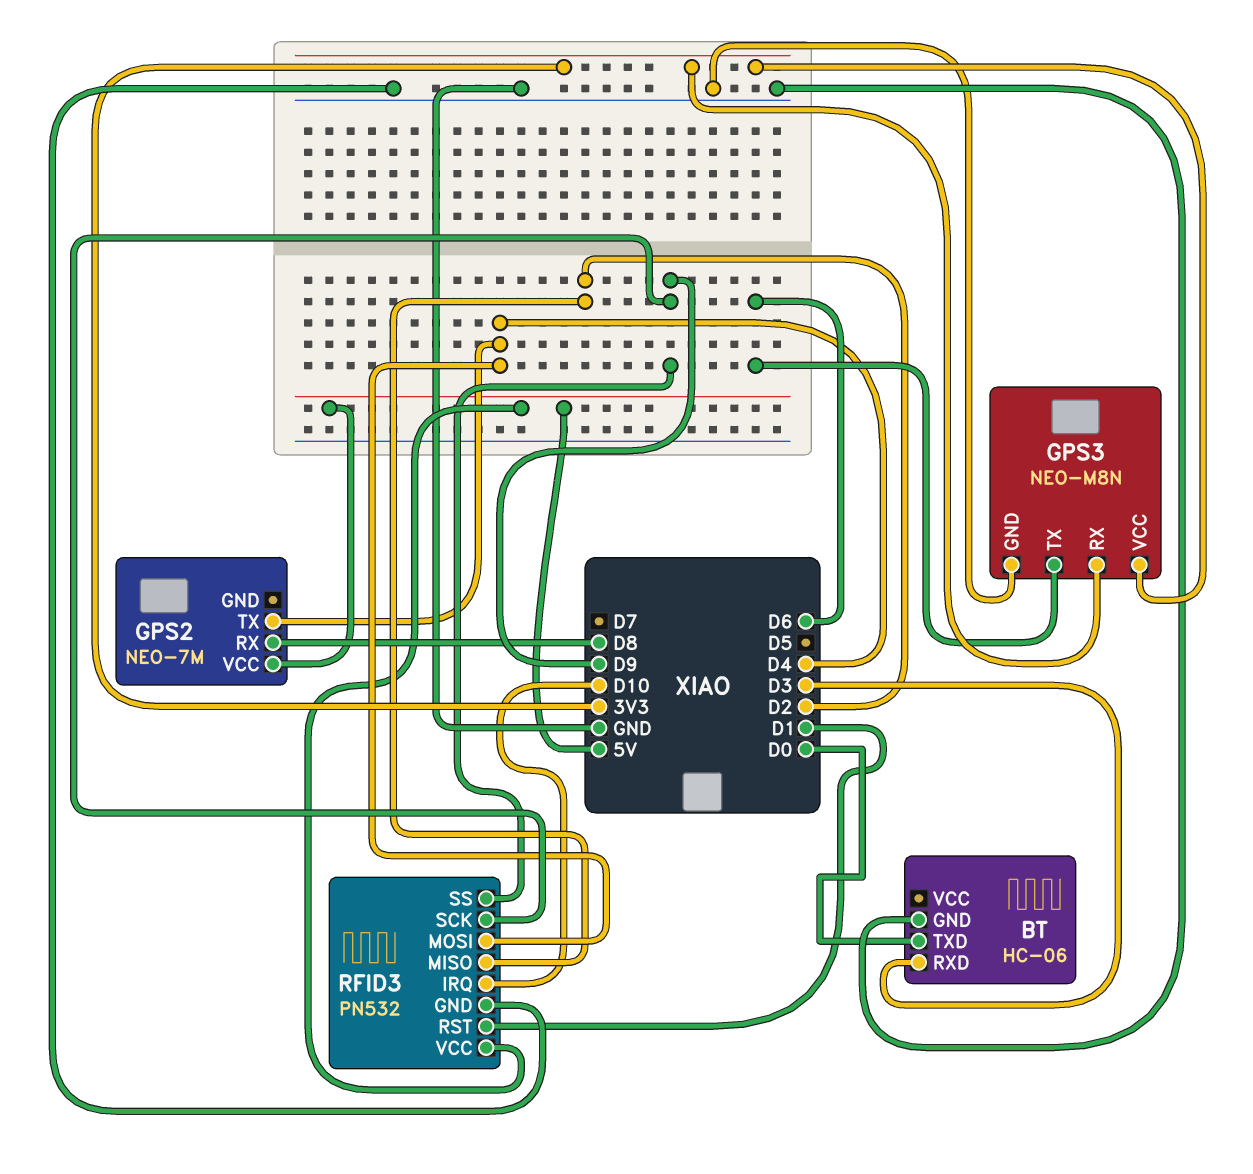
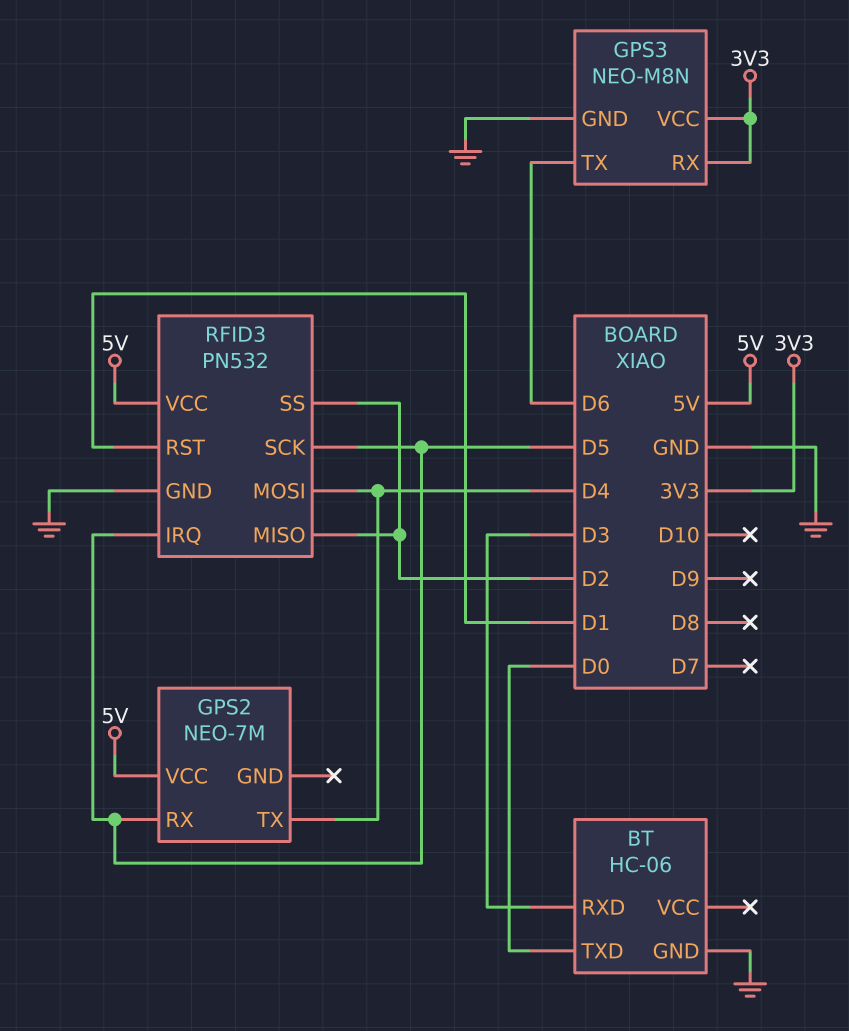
GPS2 pin RX: D8 -> D5
RFID3 pin IRQ: D10 -> D5
RFID3 pin SCK: D9 -> D5
RFID3 pin SS: D9 -> D2

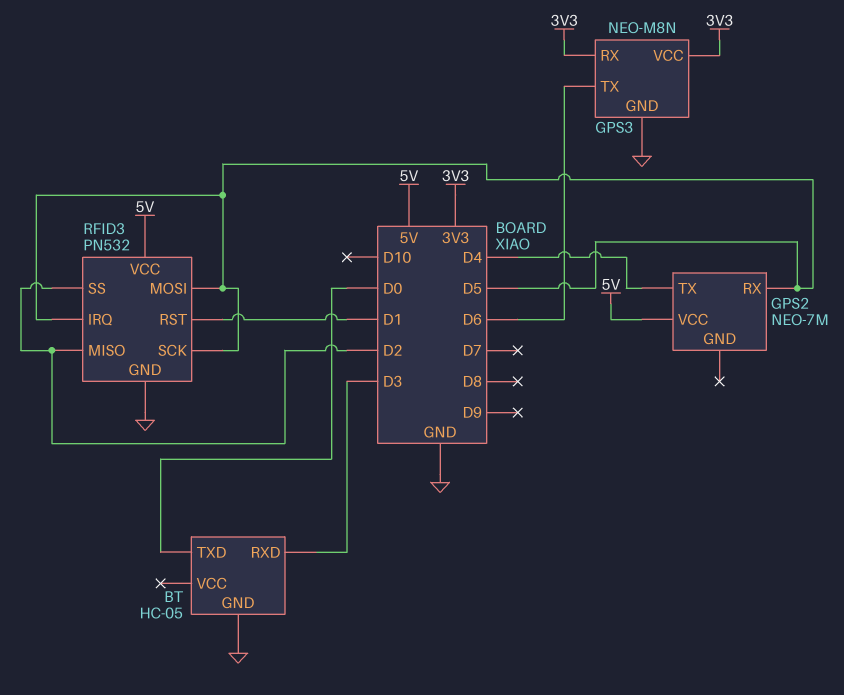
BT: HC-06 -> HC-05
RFID3 pin MOSI: D4 -> D5

